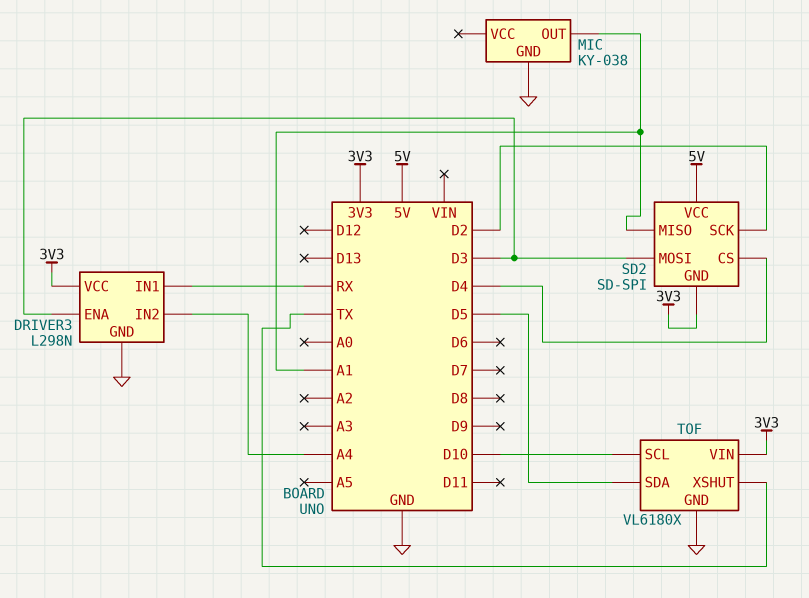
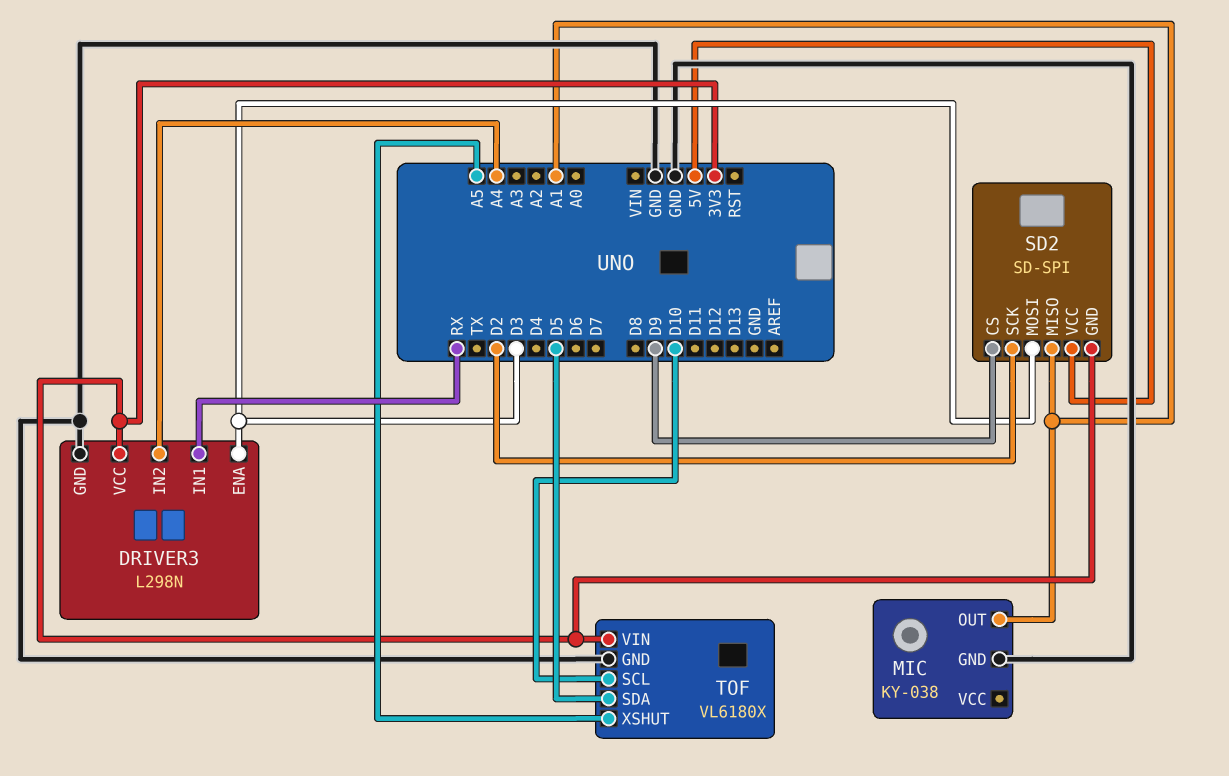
SD2 pin CS: D4 -> D9
TOF pin XSHUT: TX -> A5

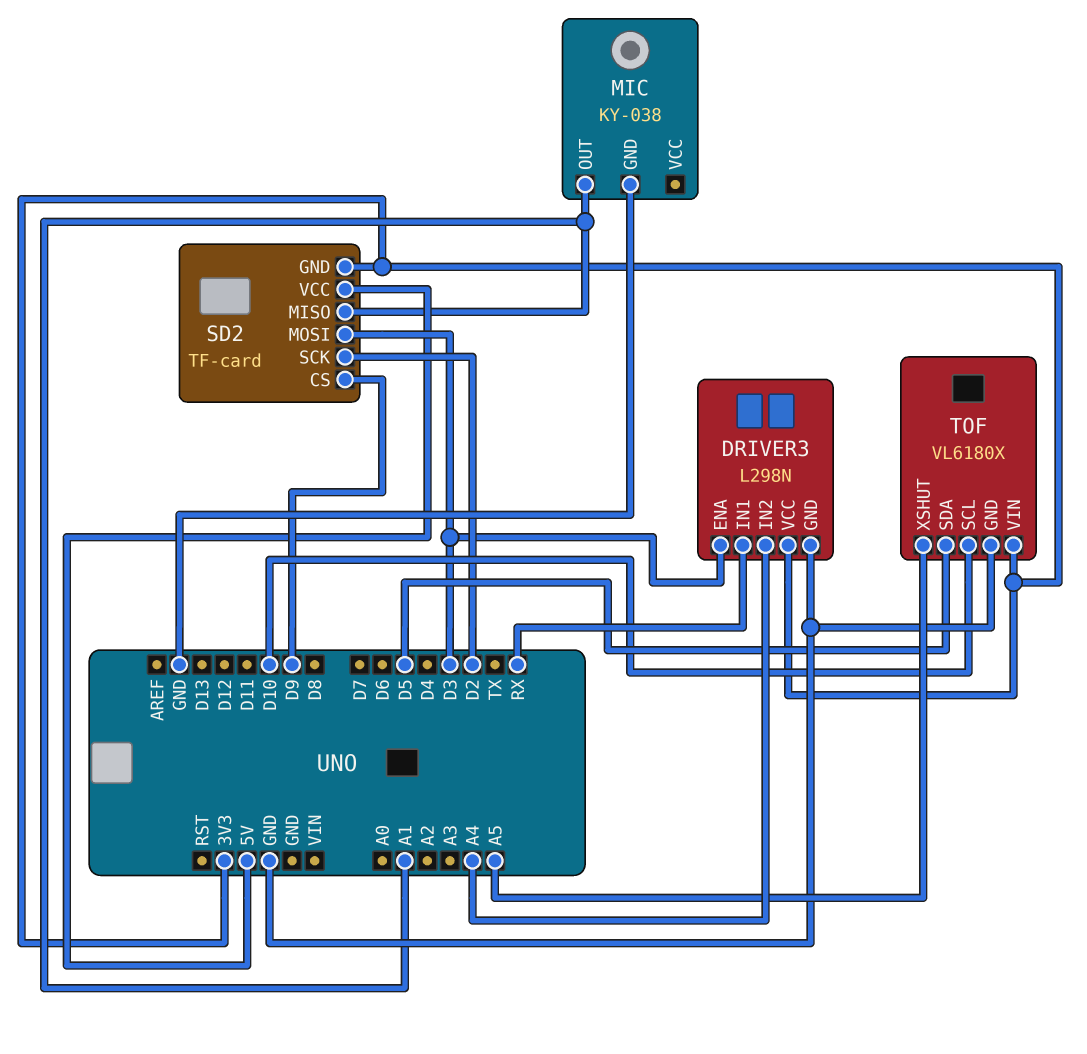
SD2: SD-SPI -> TF-card

